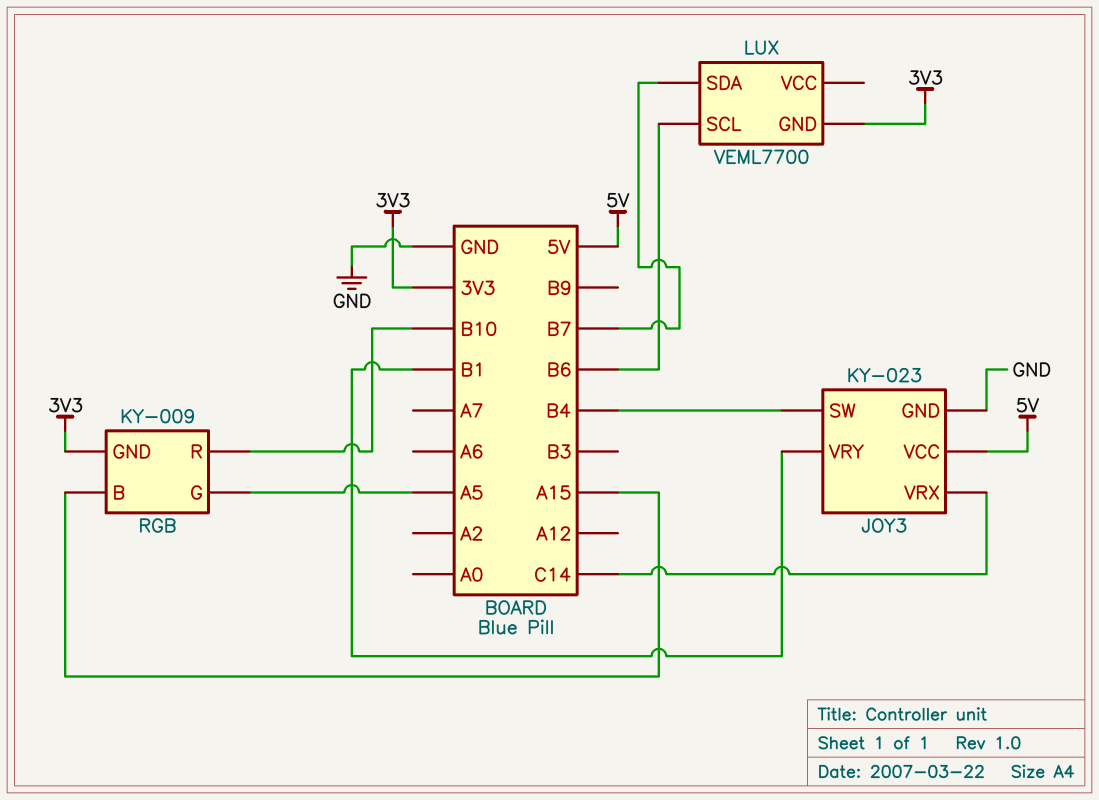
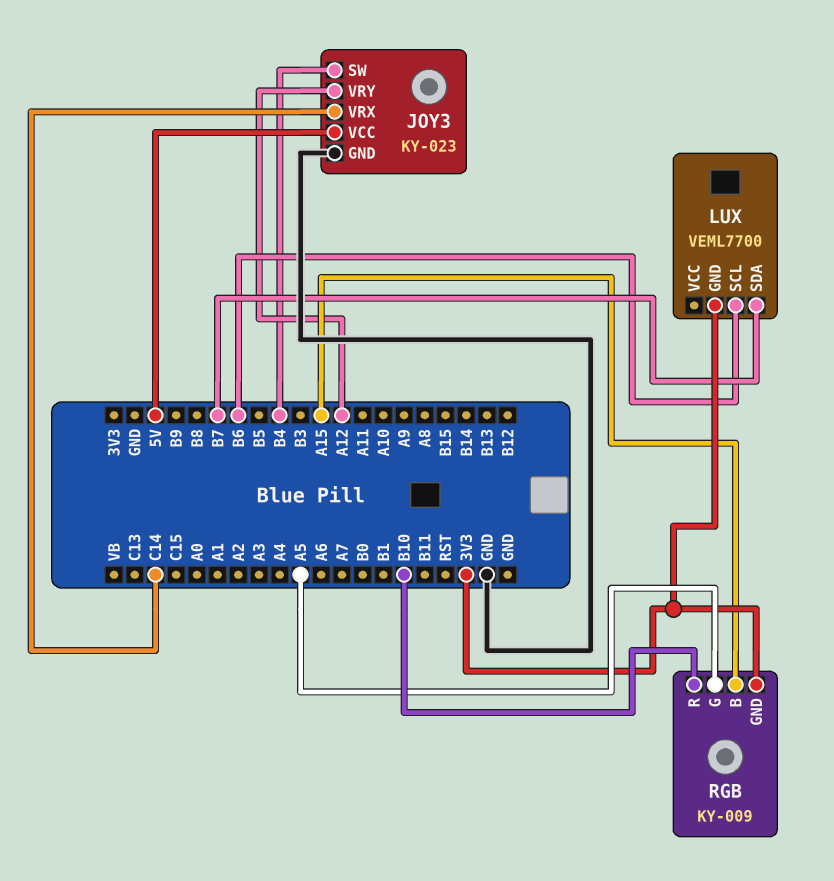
JOY3 pin VRY: B1 -> A12

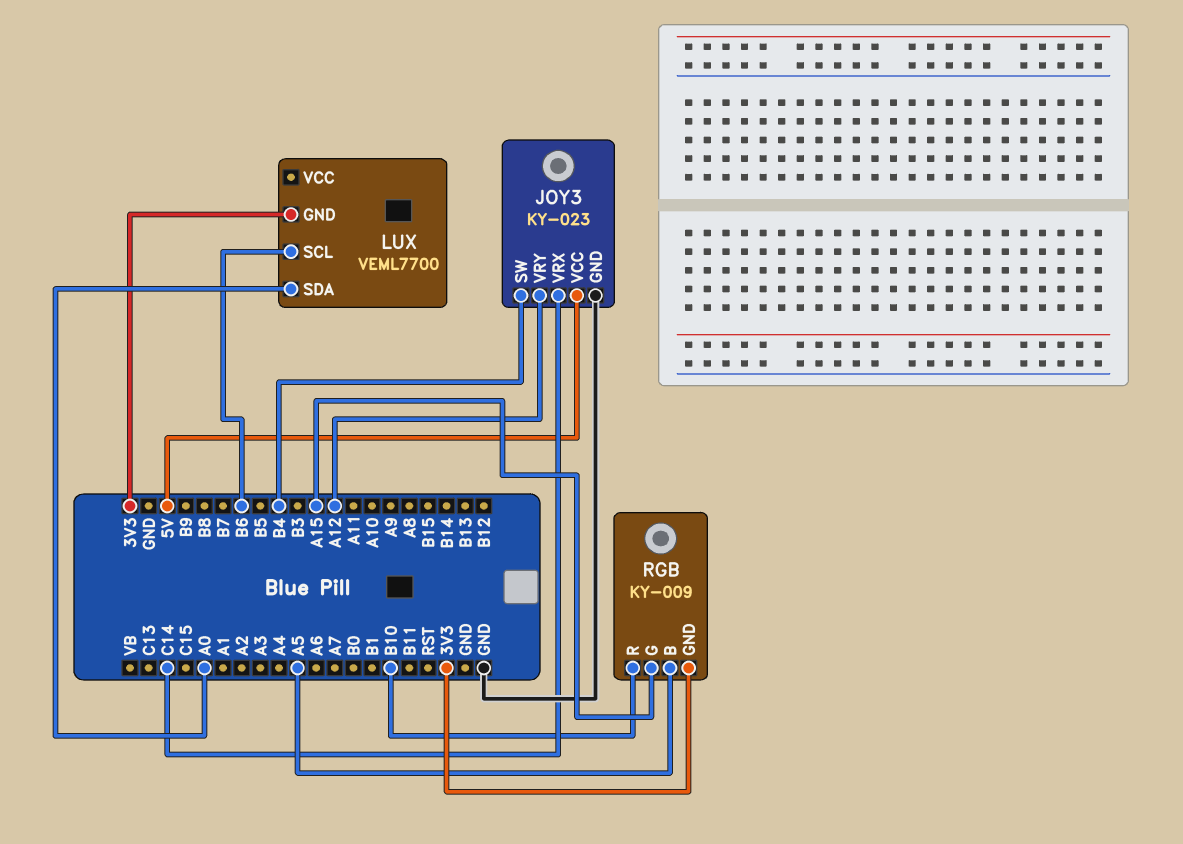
LUX pin SDA: B7 -> A0
RGB pin B: A15 -> A5
RGB pin G: A5 -> A15

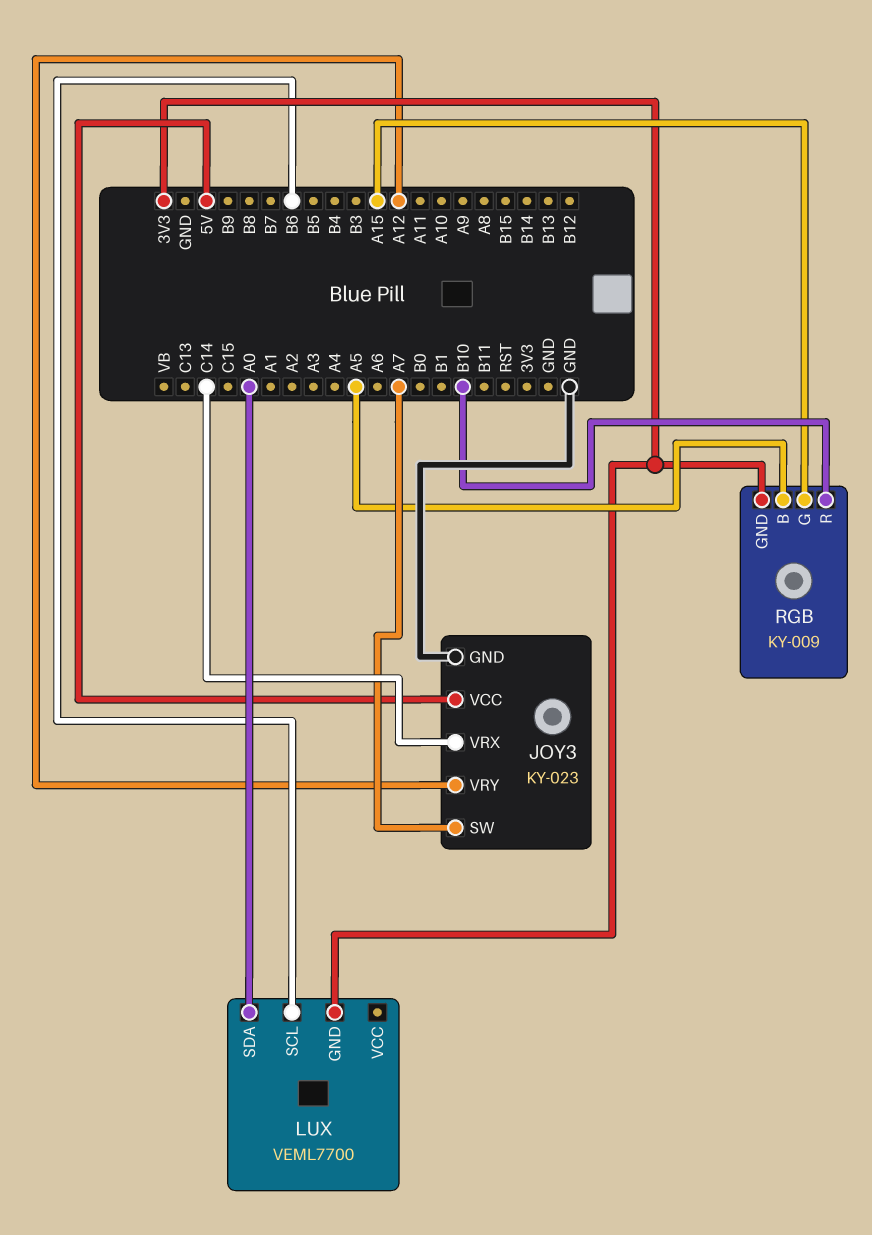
JOY3 pin SW: B4 -> A7

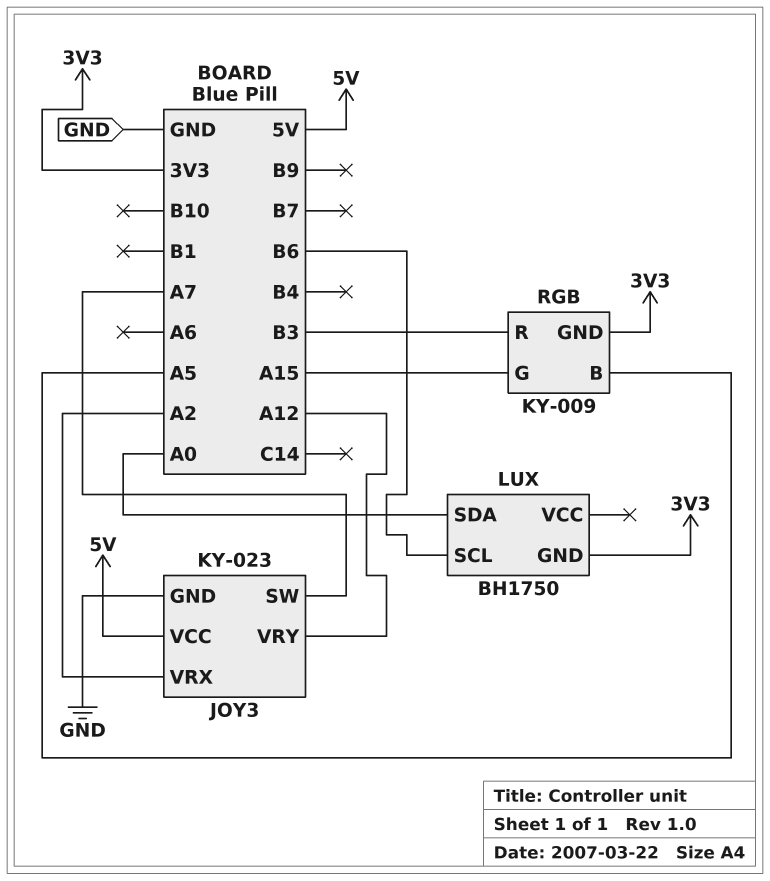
JOY3 pin VRX: C14 -> A2
LUX: VEML7700 -> BH1750
RGB pin R: B10 -> B3

